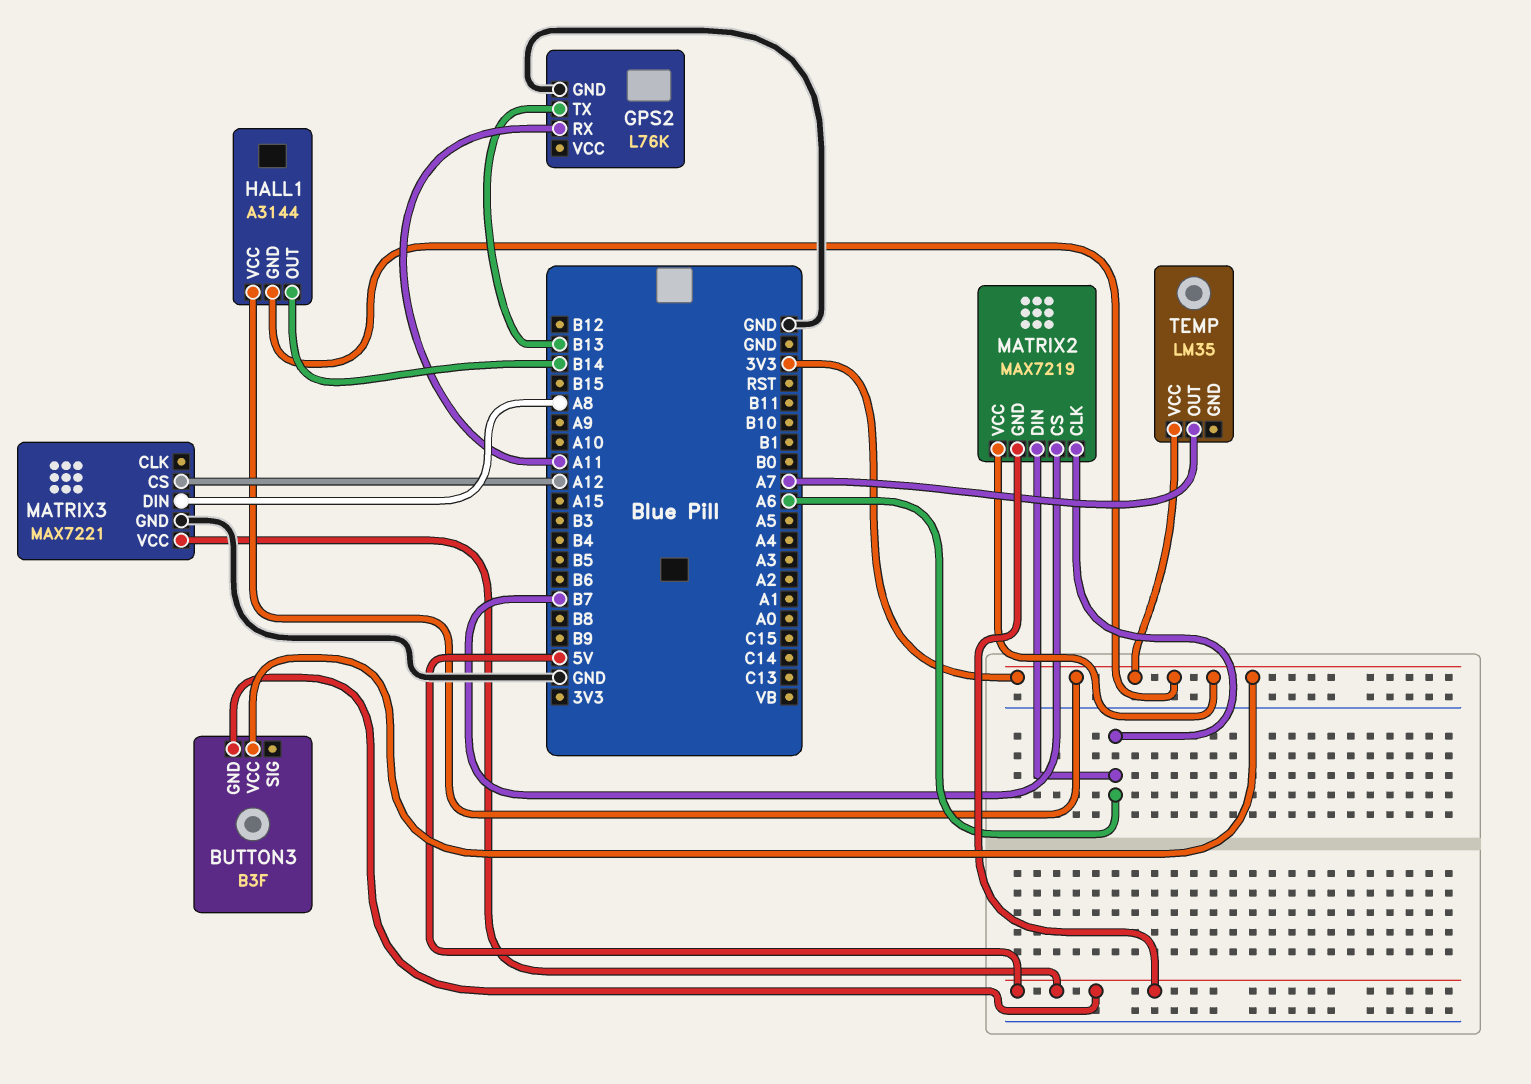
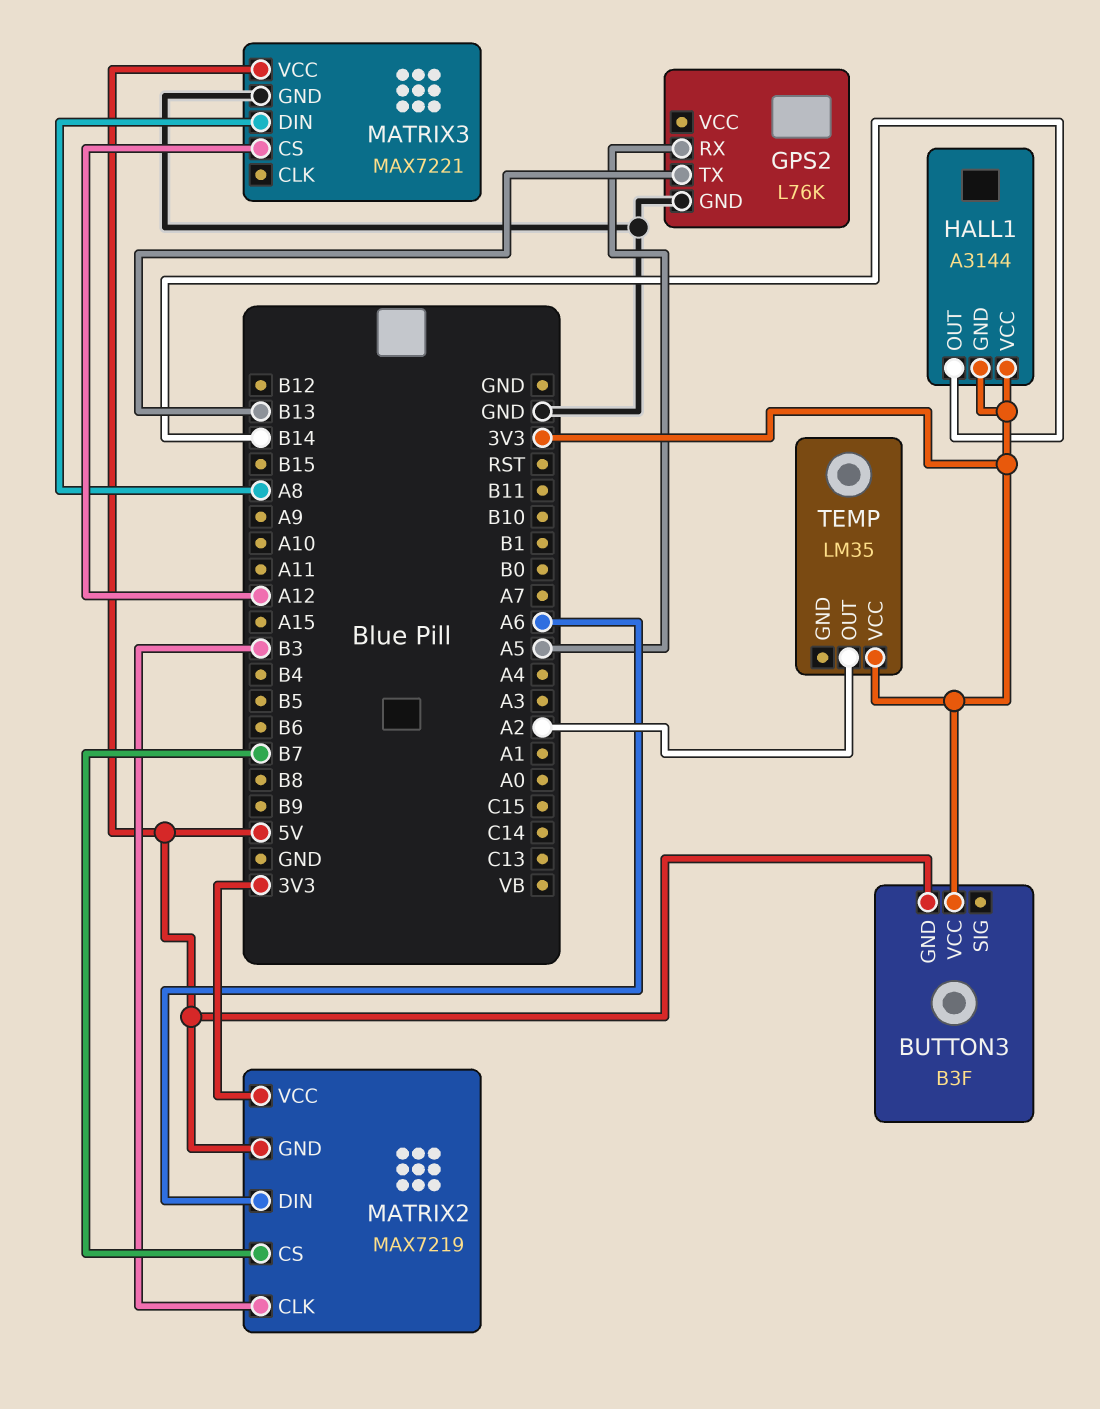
GPS2 pin RX: A11 -> A5
MATRIX2 pin CLK: A6 -> B3
TEMP pin OUT: A7 -> A2

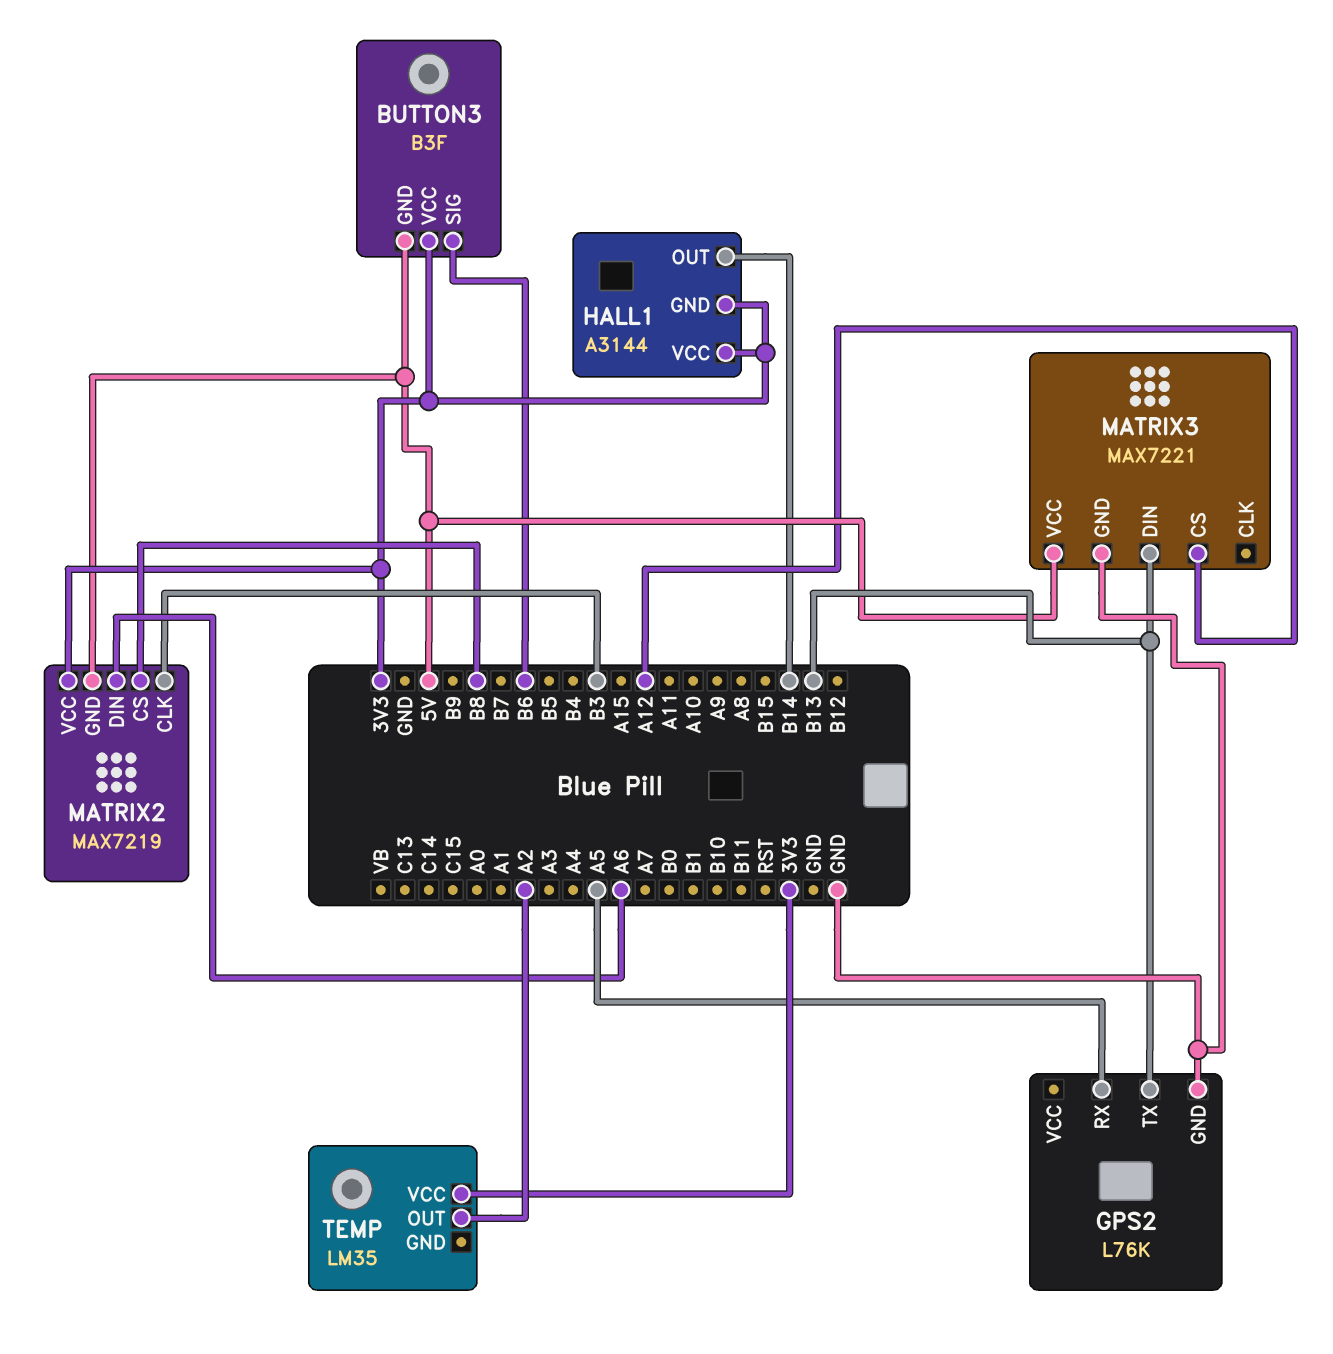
BUTTON3 pin SIG: none -> B6
MATRIX2 pin CS: B7 -> B8
MATRIX3 pin DIN: A8 -> B13

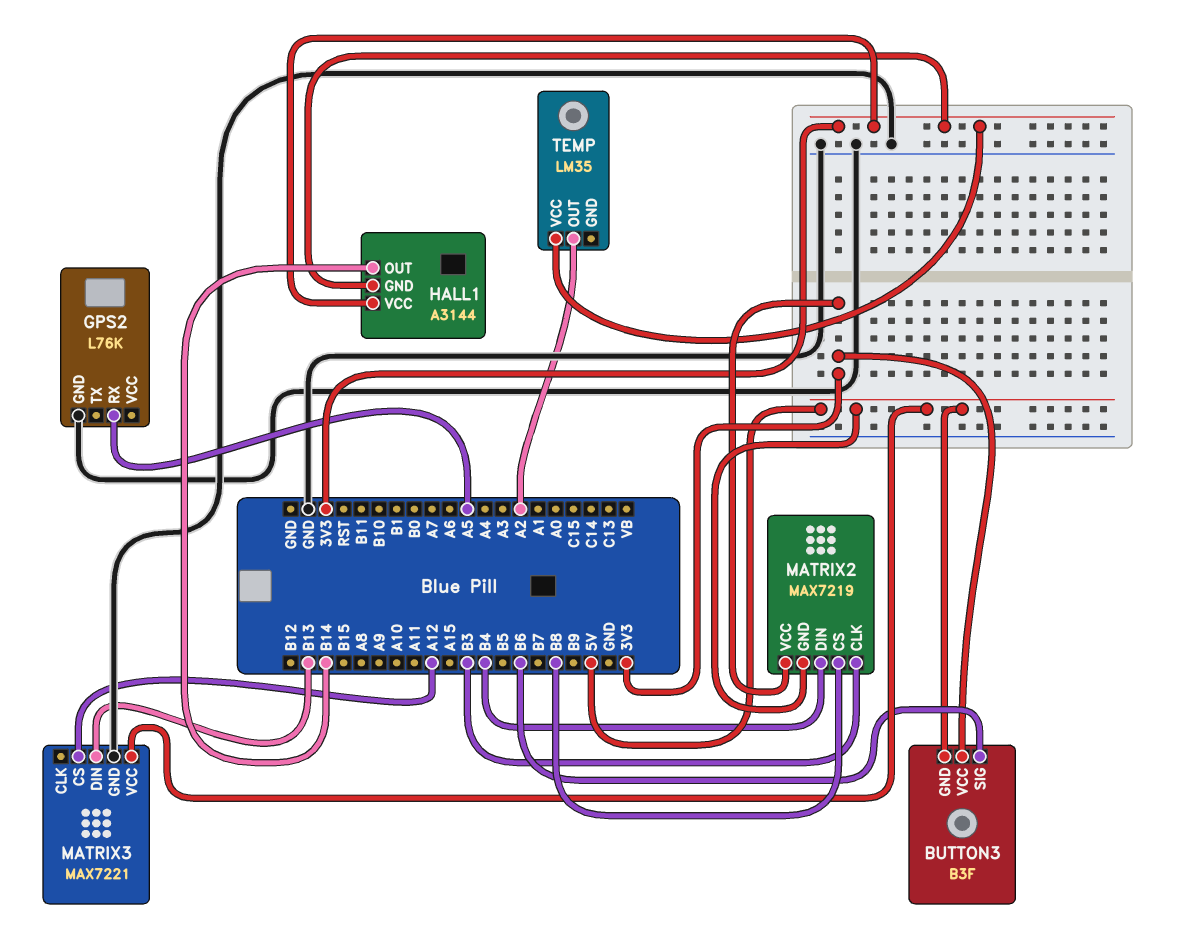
GPS2 pin TX: B13 -> none
MATRIX2 pin DIN: A6 -> B4

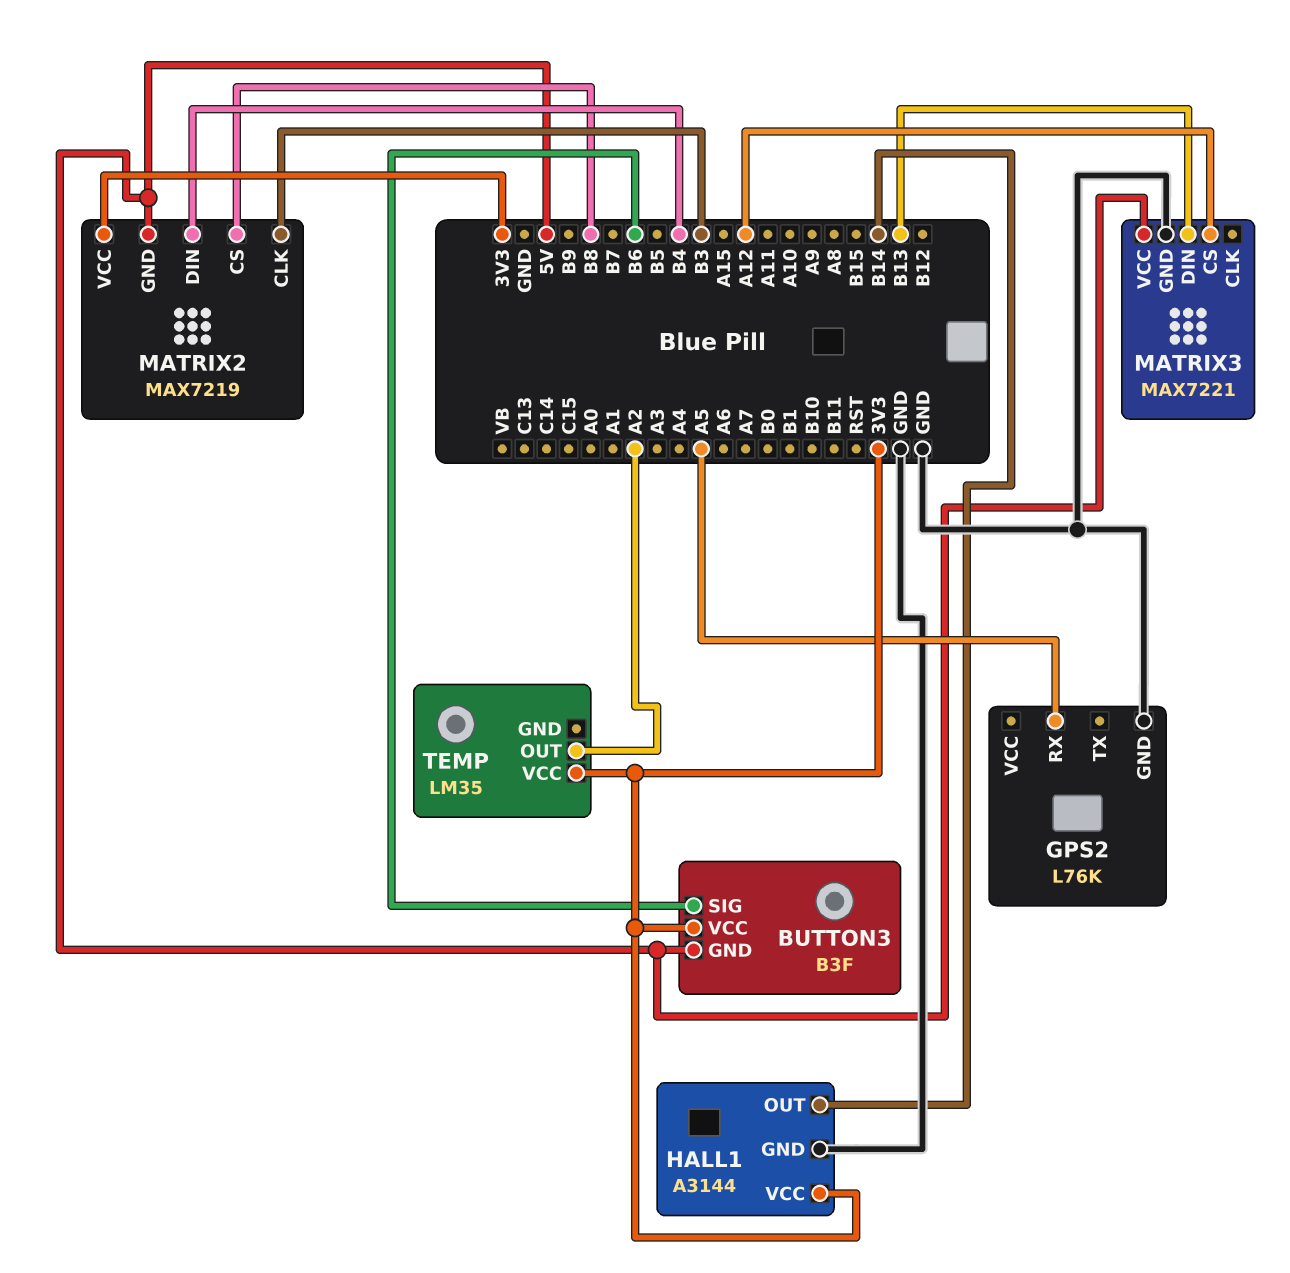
HALL1 pin GND: 3V3 -> GND

